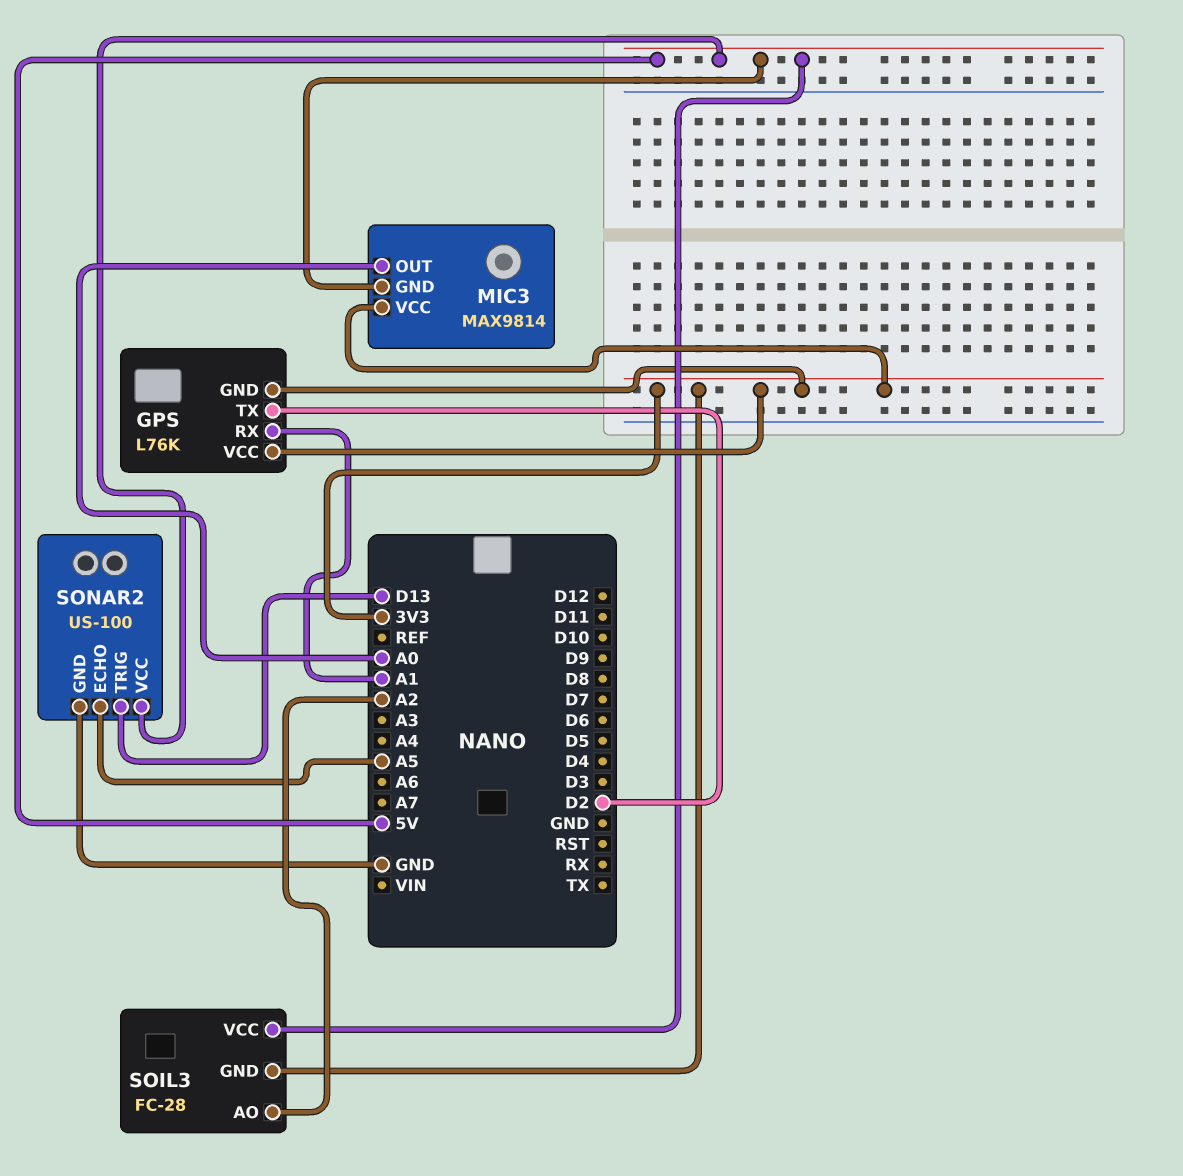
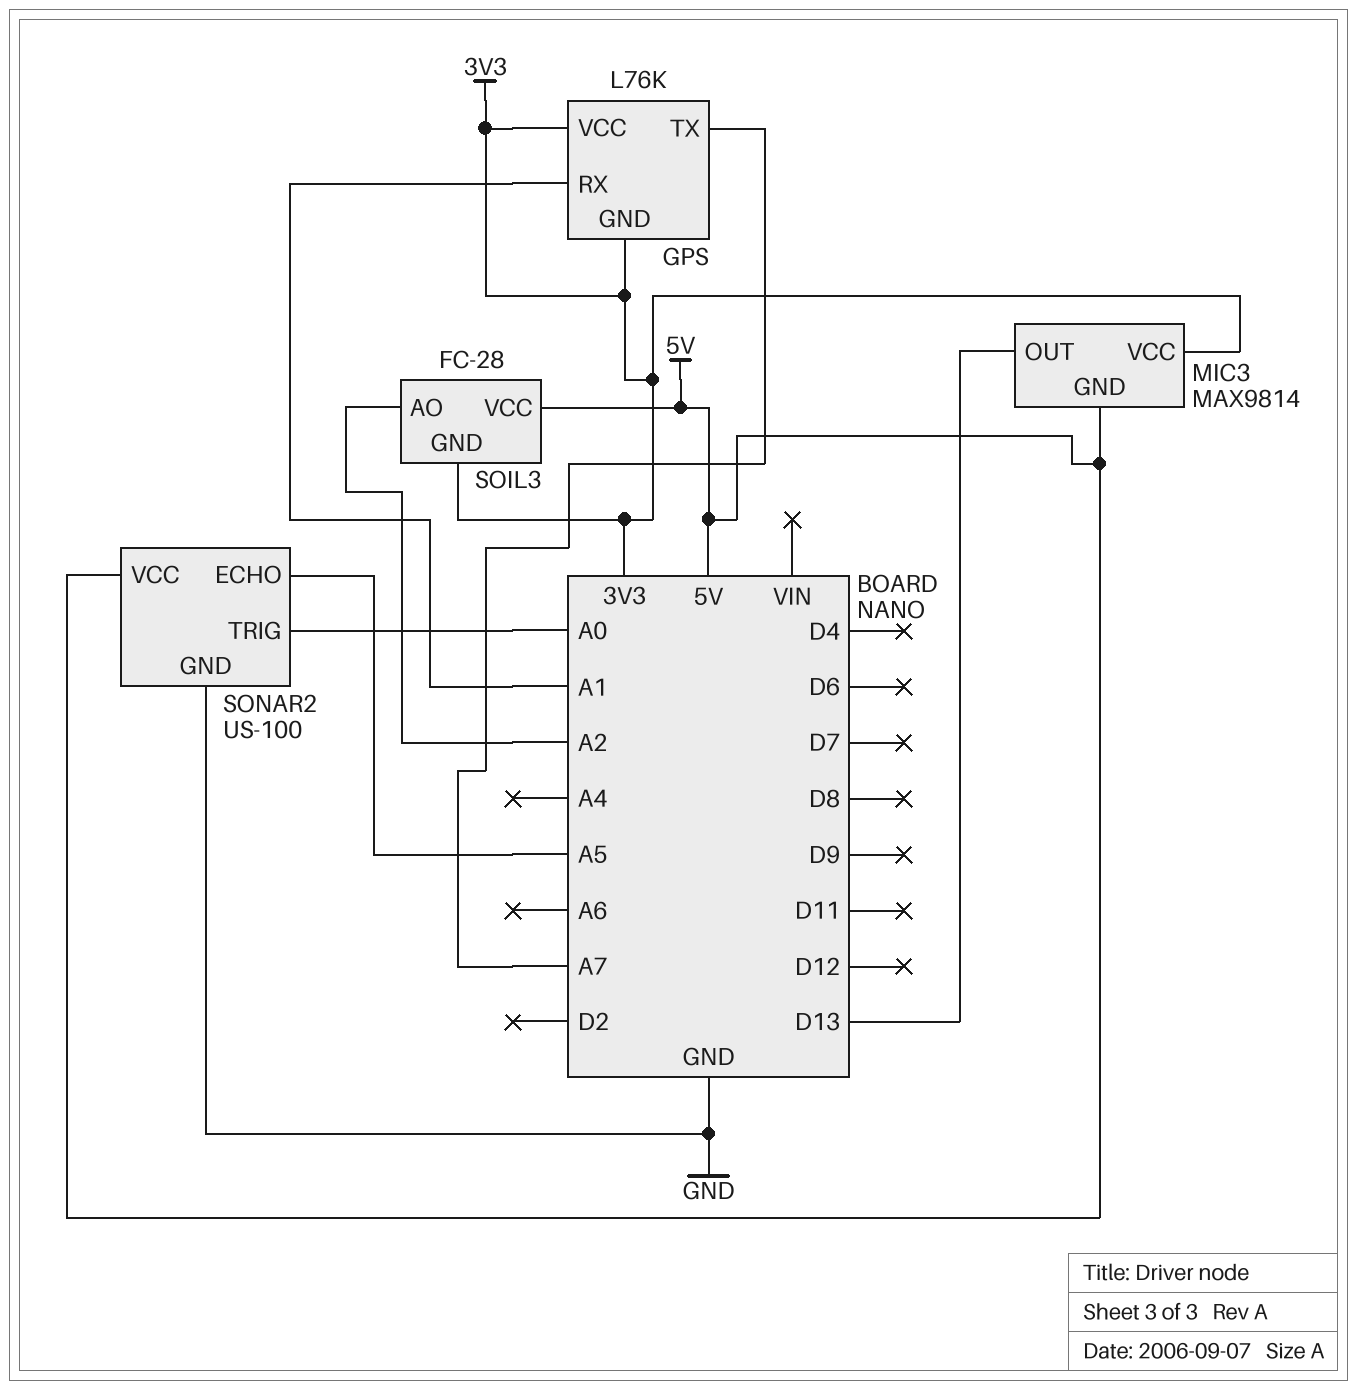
GPS pin TX: D2 -> A7
MIC3 pin OUT: A0 -> D13
SONAR2 pin TRIG: D13 -> A0

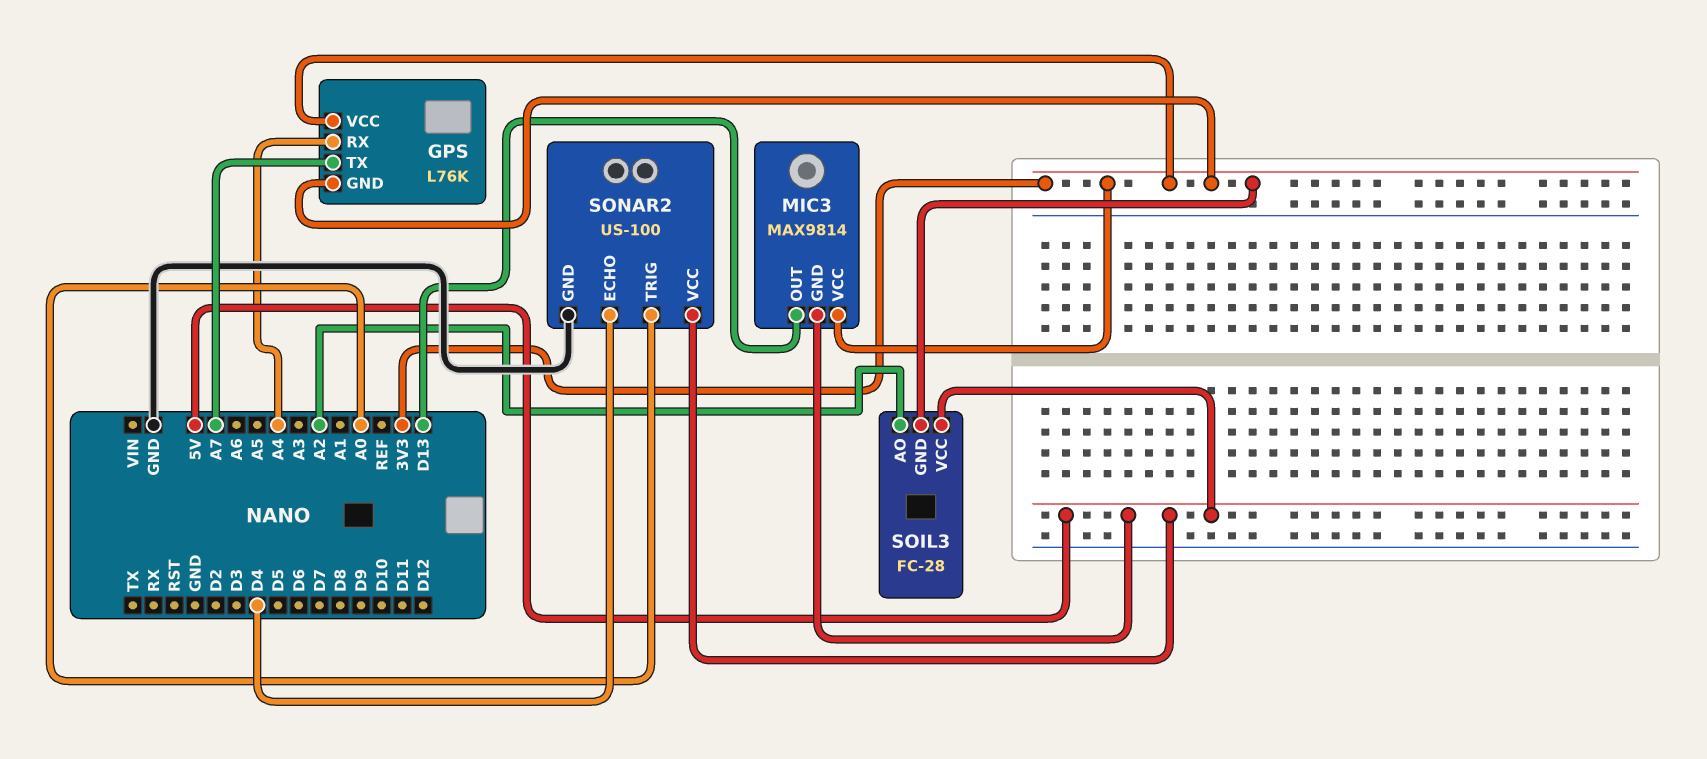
GPS pin RX: A1 -> A4
SONAR2 pin ECHO: A5 -> D4

